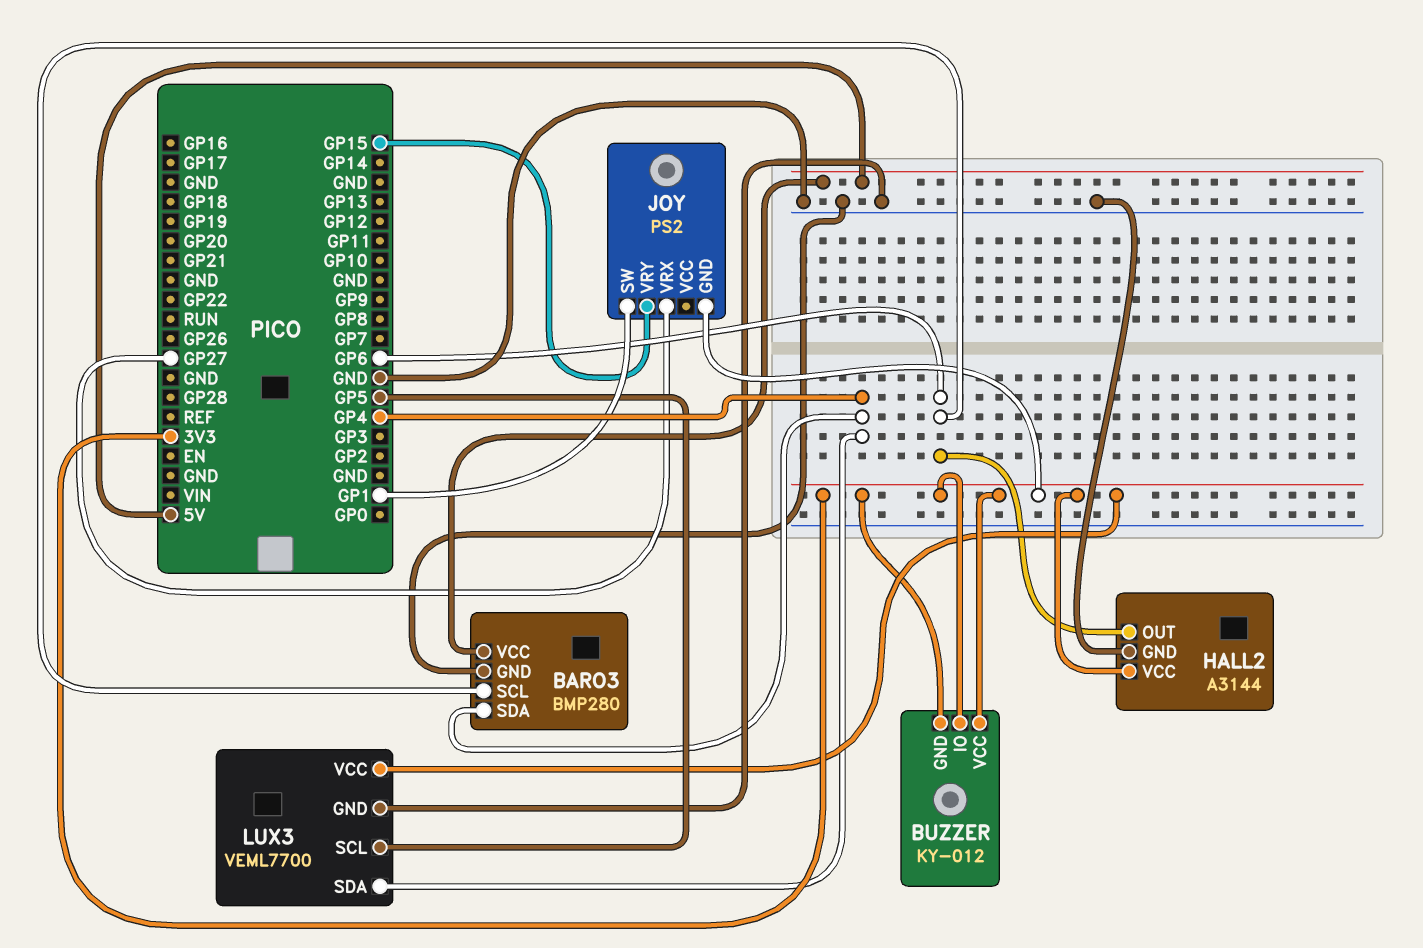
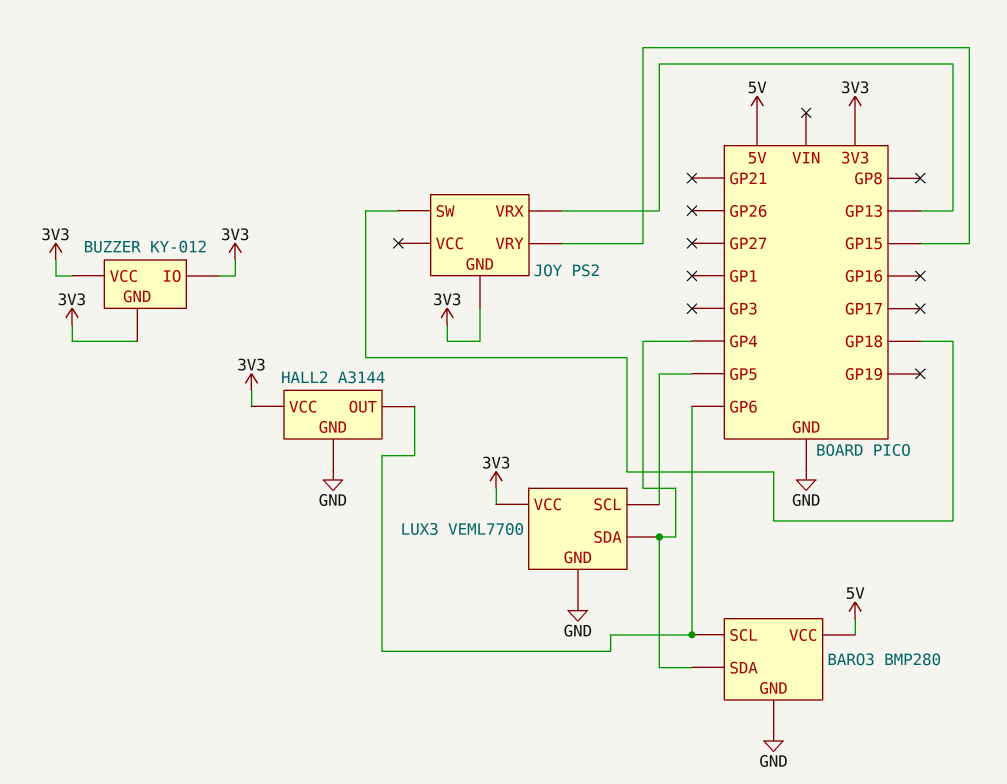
JOY pin SW: GP1 -> GP18
JOY pin VRX: GP27 -> GP13

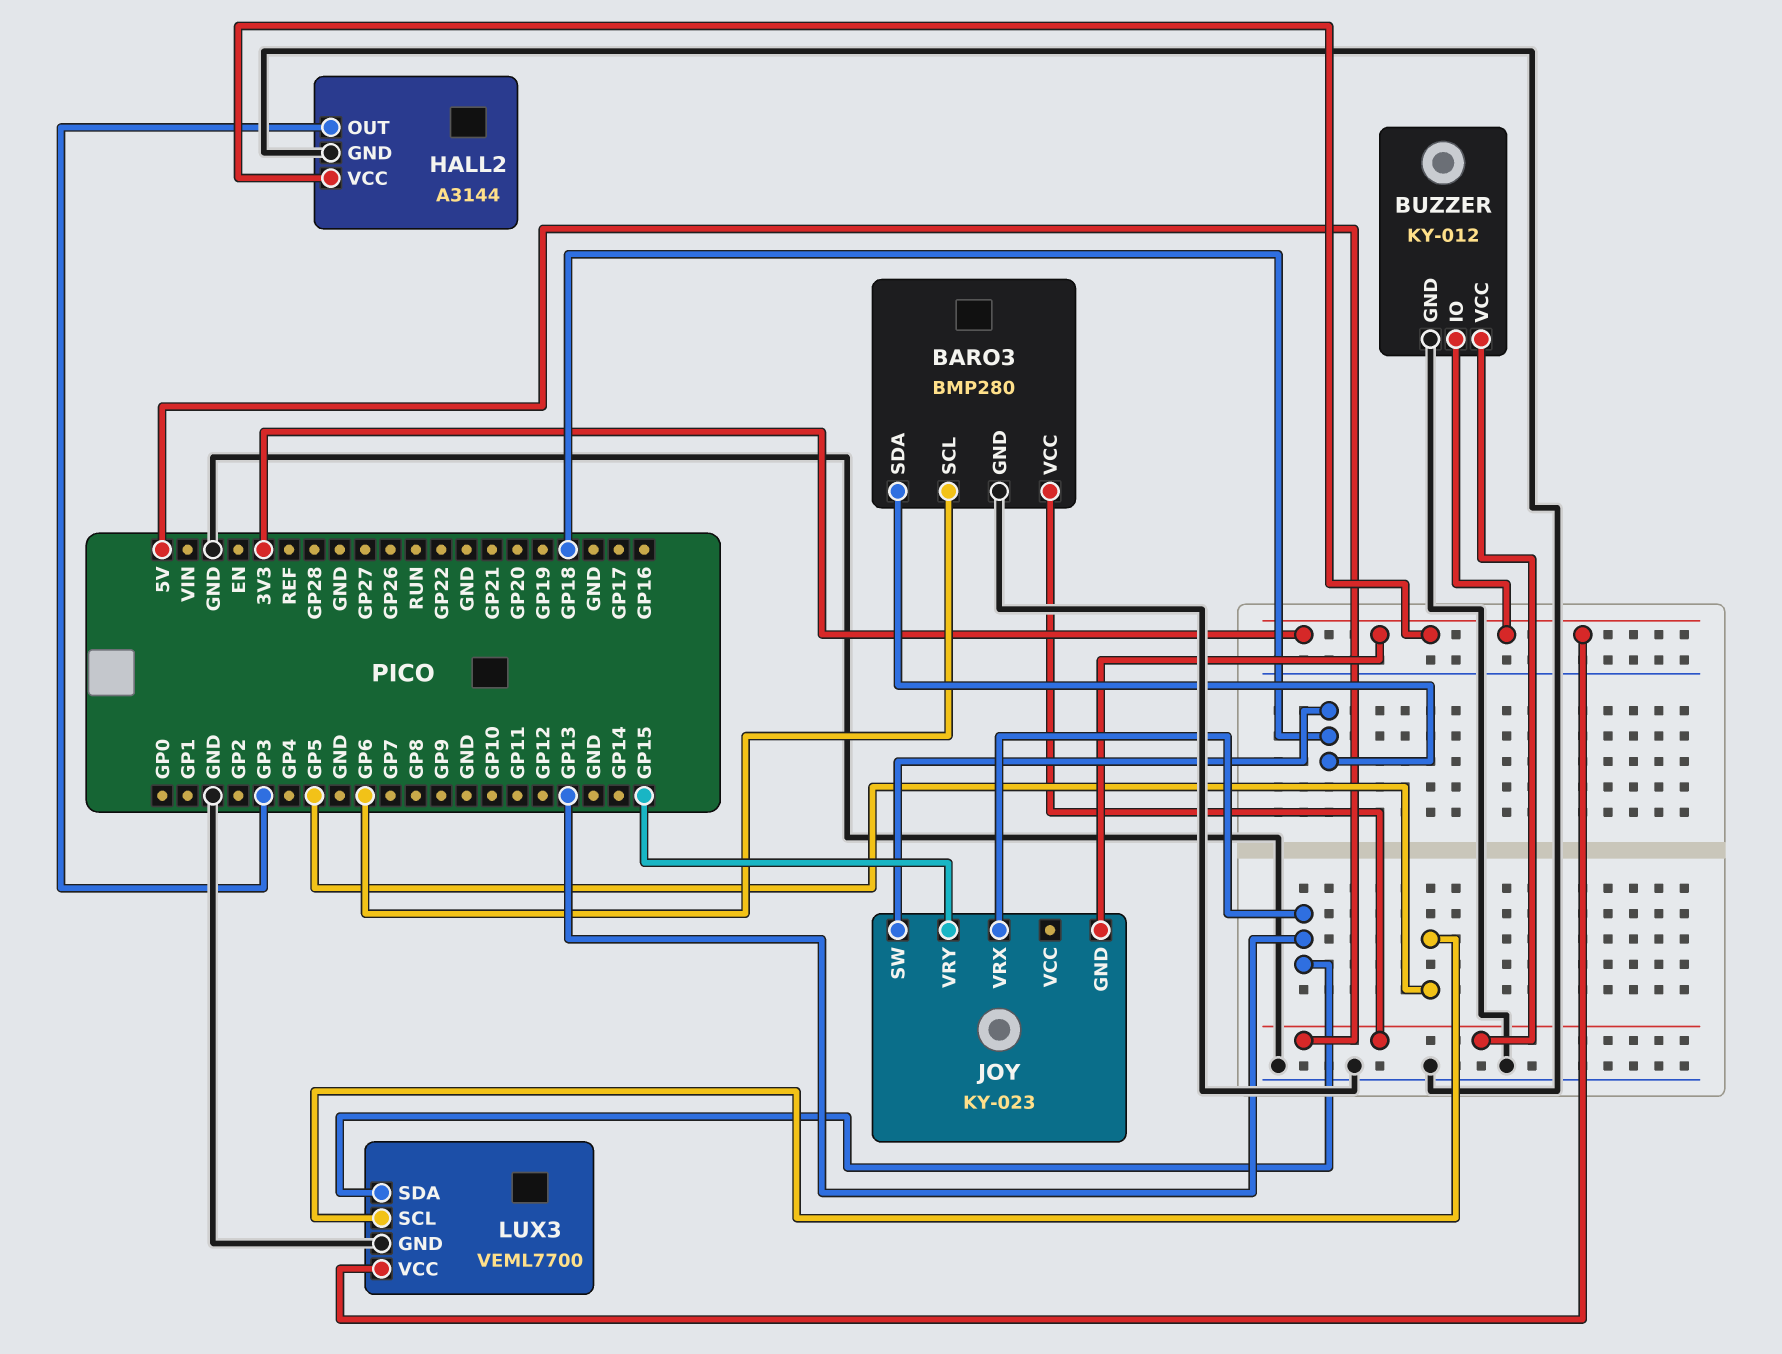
BARO3 pin SDA: GP4 -> GP18
BUZZER pin GND: 3V3 -> GND
BUZZER pin VCC: 3V3 -> 5V
HALL2 pin OUT: GP6 -> GP3
JOY: PS2 -> KY-023
LUX3 pin SDA: GP4 -> GP13

